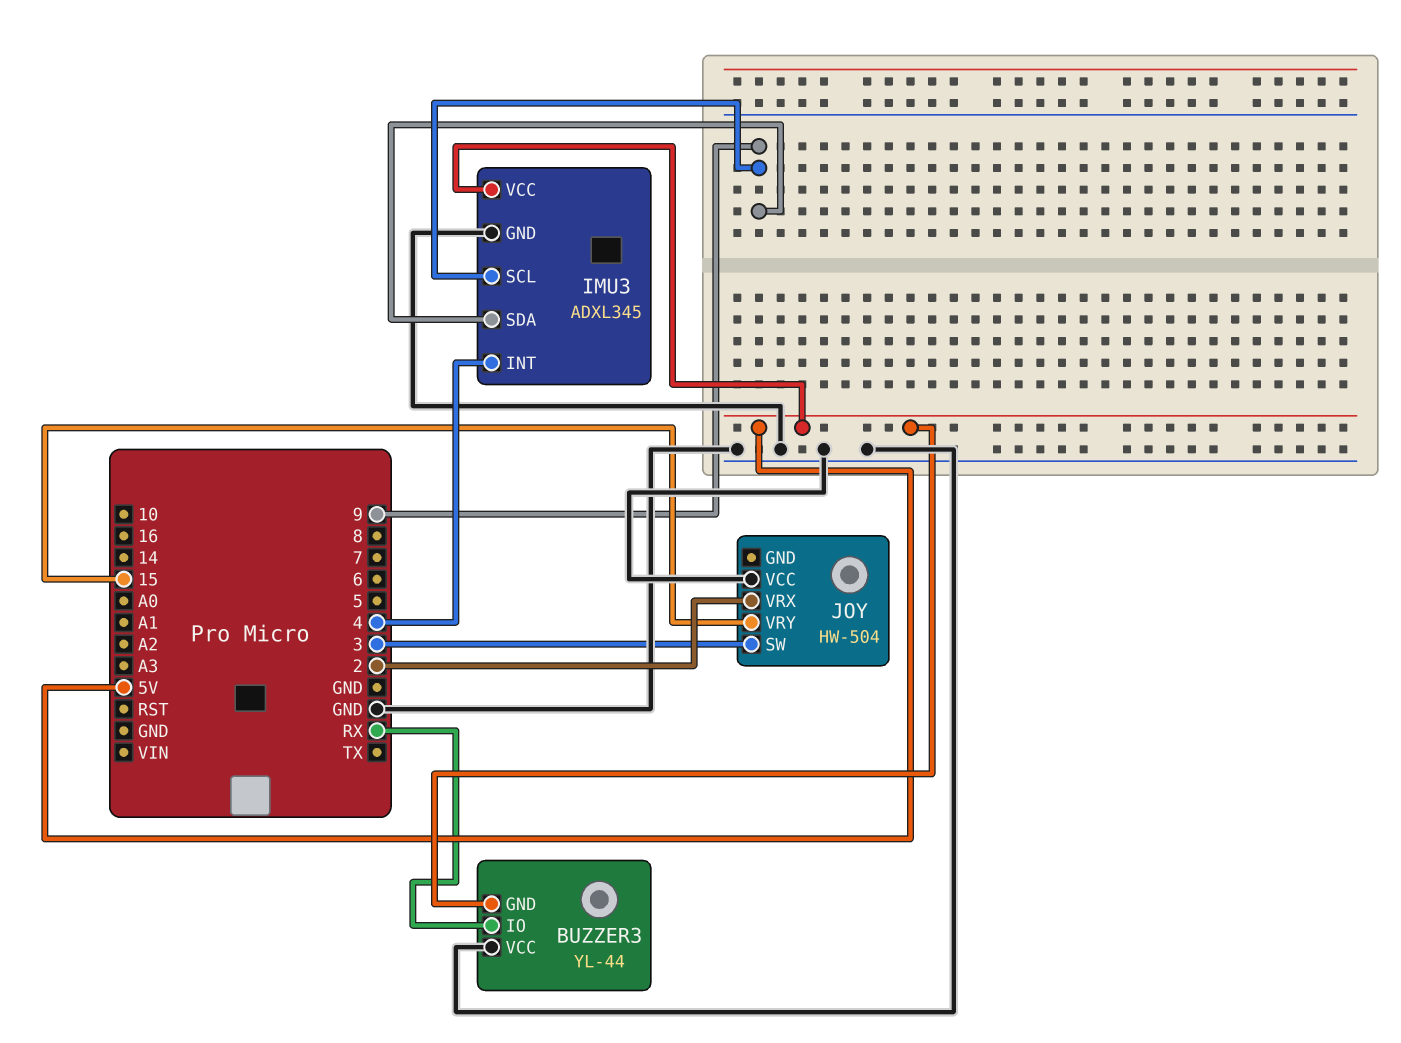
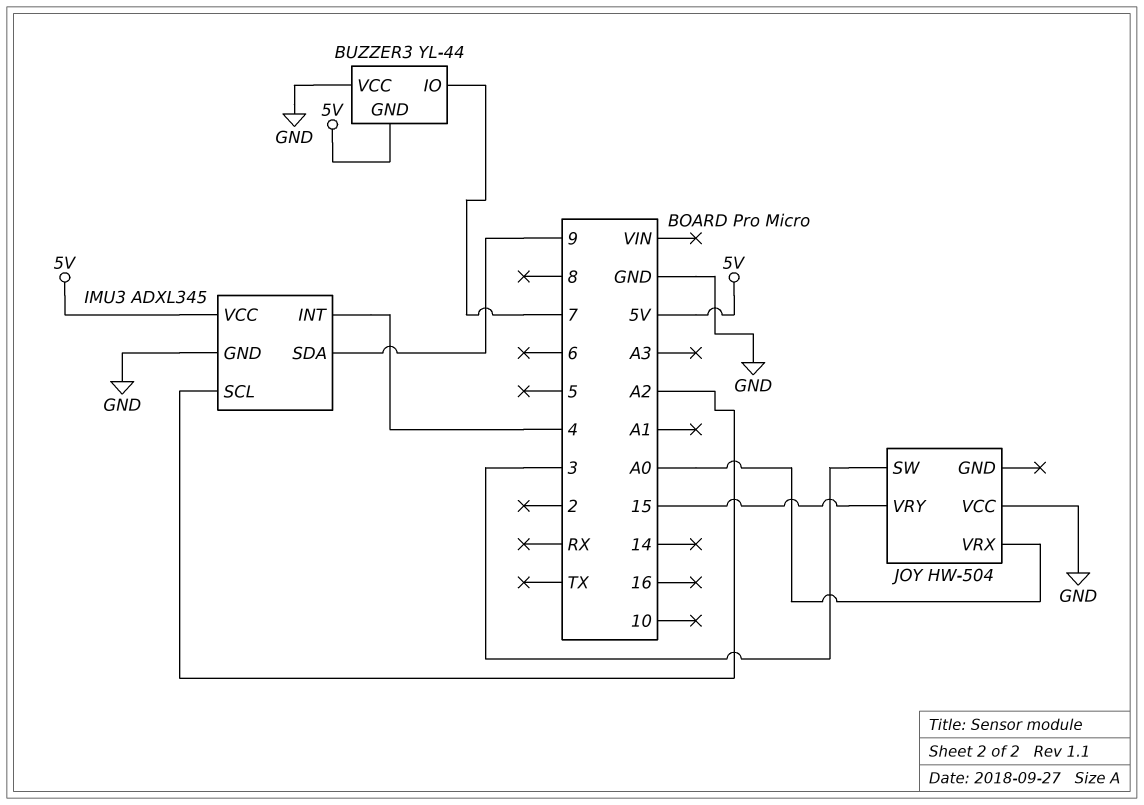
BUZZER3 pin IO: RX -> 7
IMU3 pin SCL: 9 -> A2
JOY pin VRX: 2 -> A0

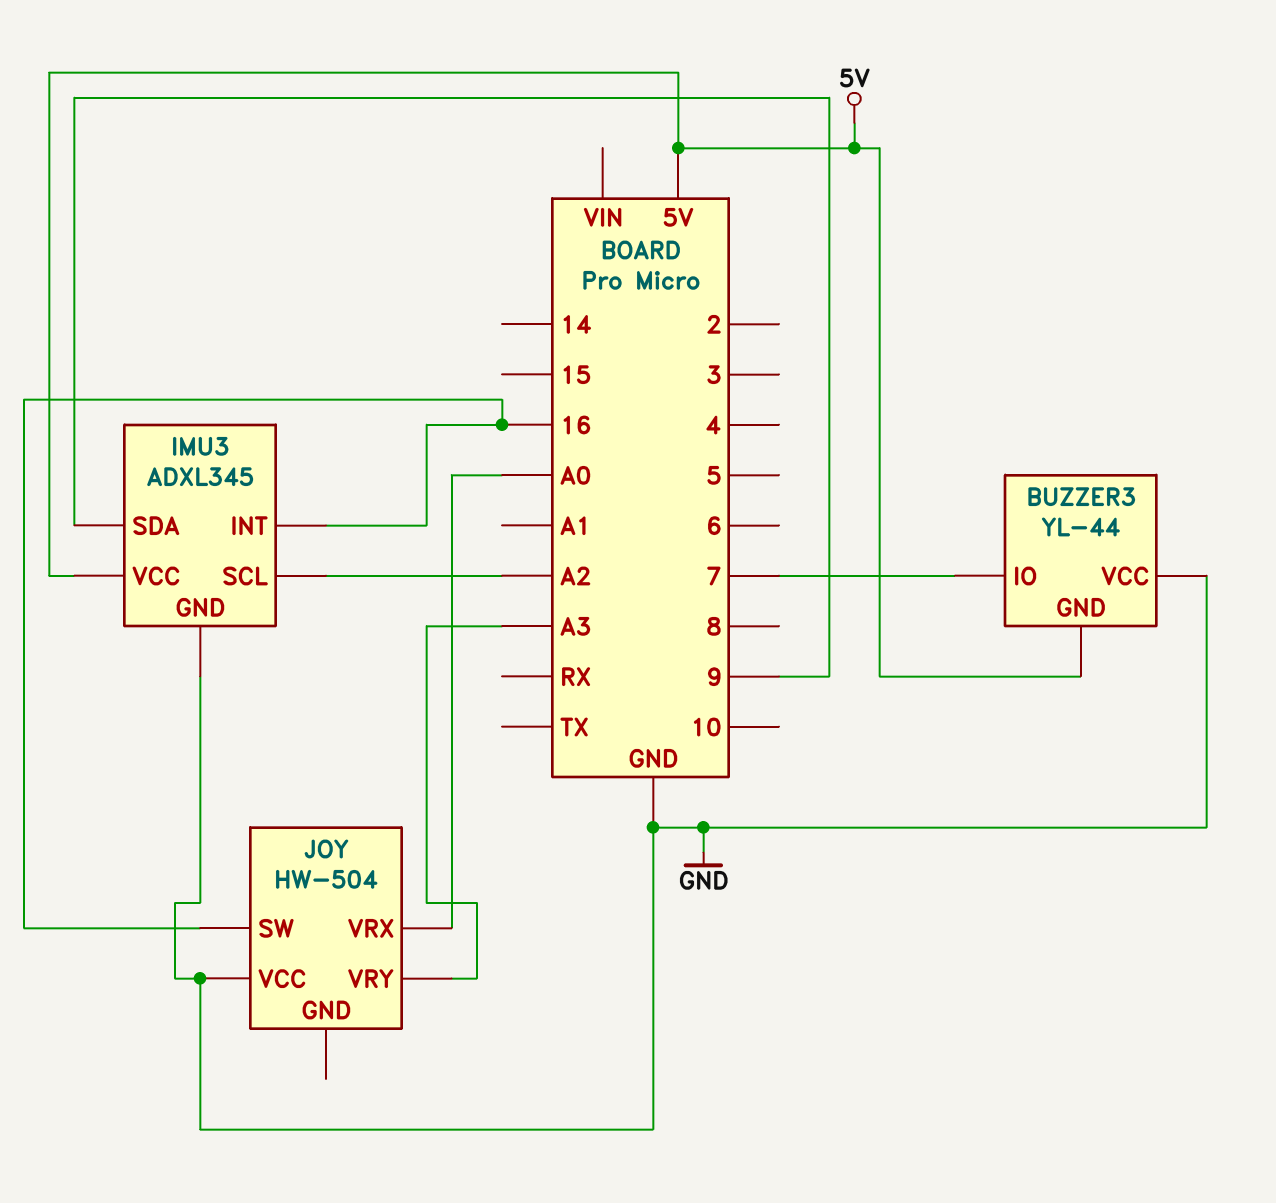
IMU3 pin INT: 4 -> 16
JOY pin SW: 3 -> 16
JOY pin VRY: 15 -> A3

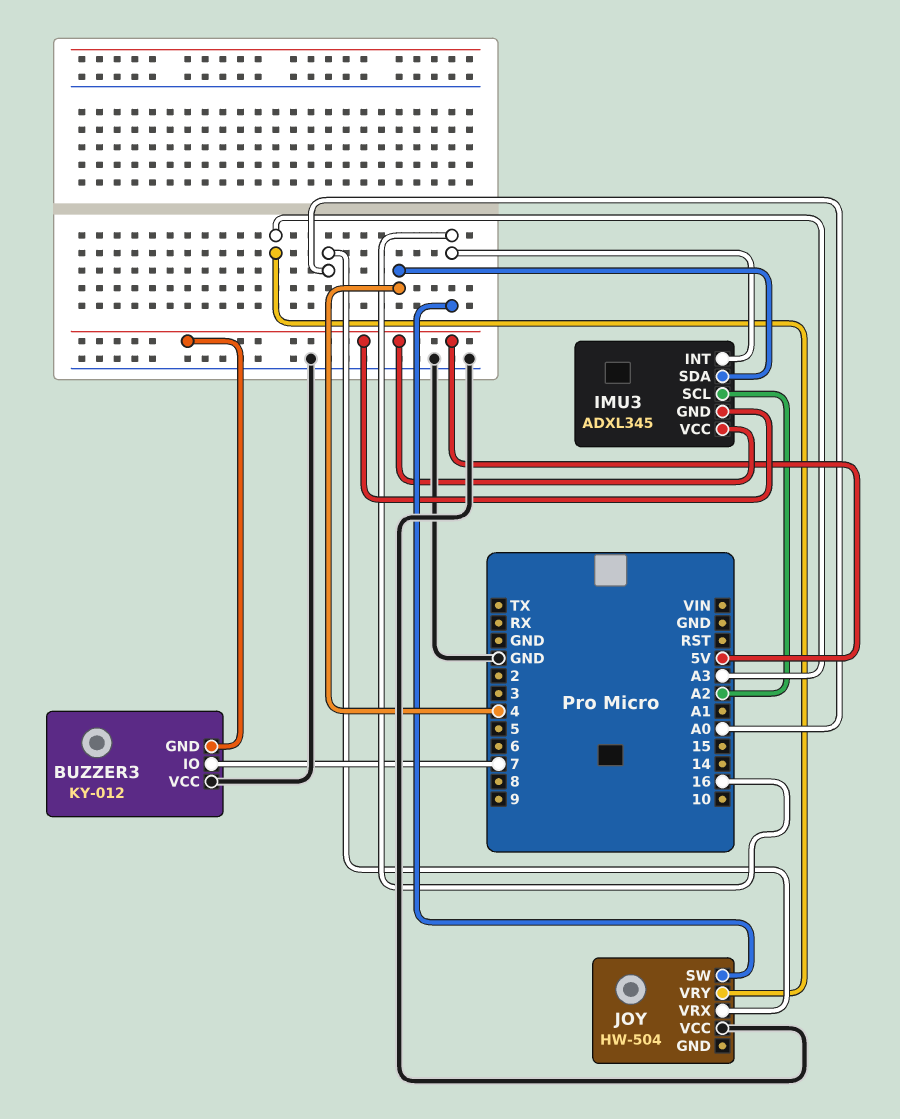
BUZZER3: YL-44 -> KY-012
IMU3 pin GND: GND -> 5V
IMU3 pin SDA: 9 -> 4

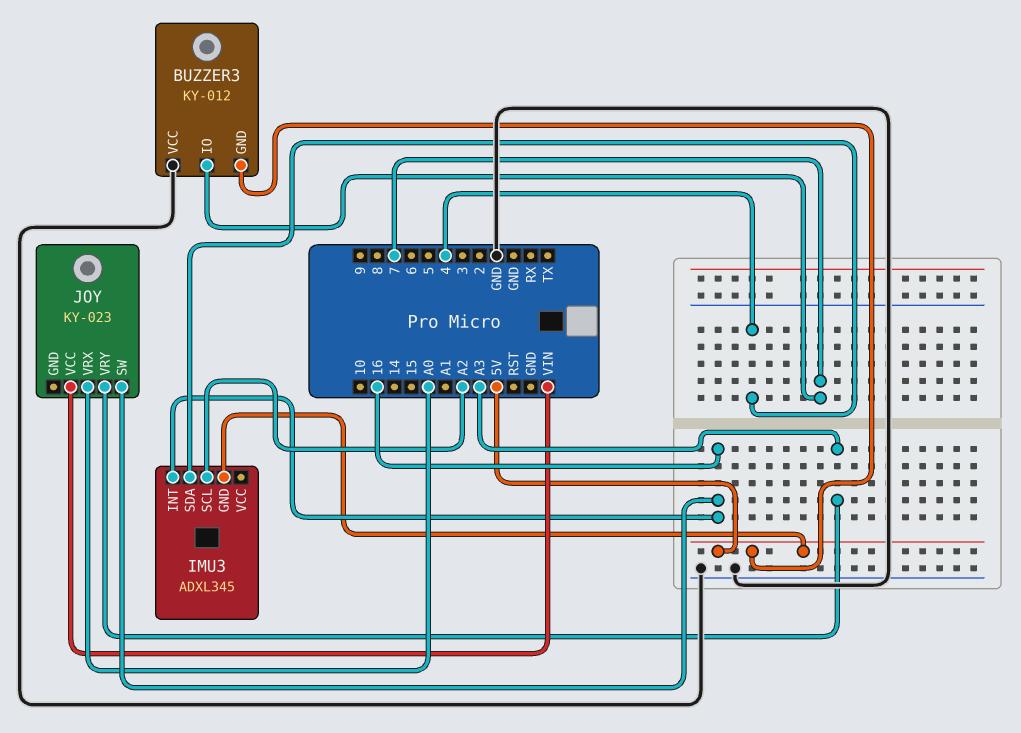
IMU3 pin VCC: 5V -> none
JOY: HW-504 -> KY-023
JOY pin VCC: GND -> VIN

